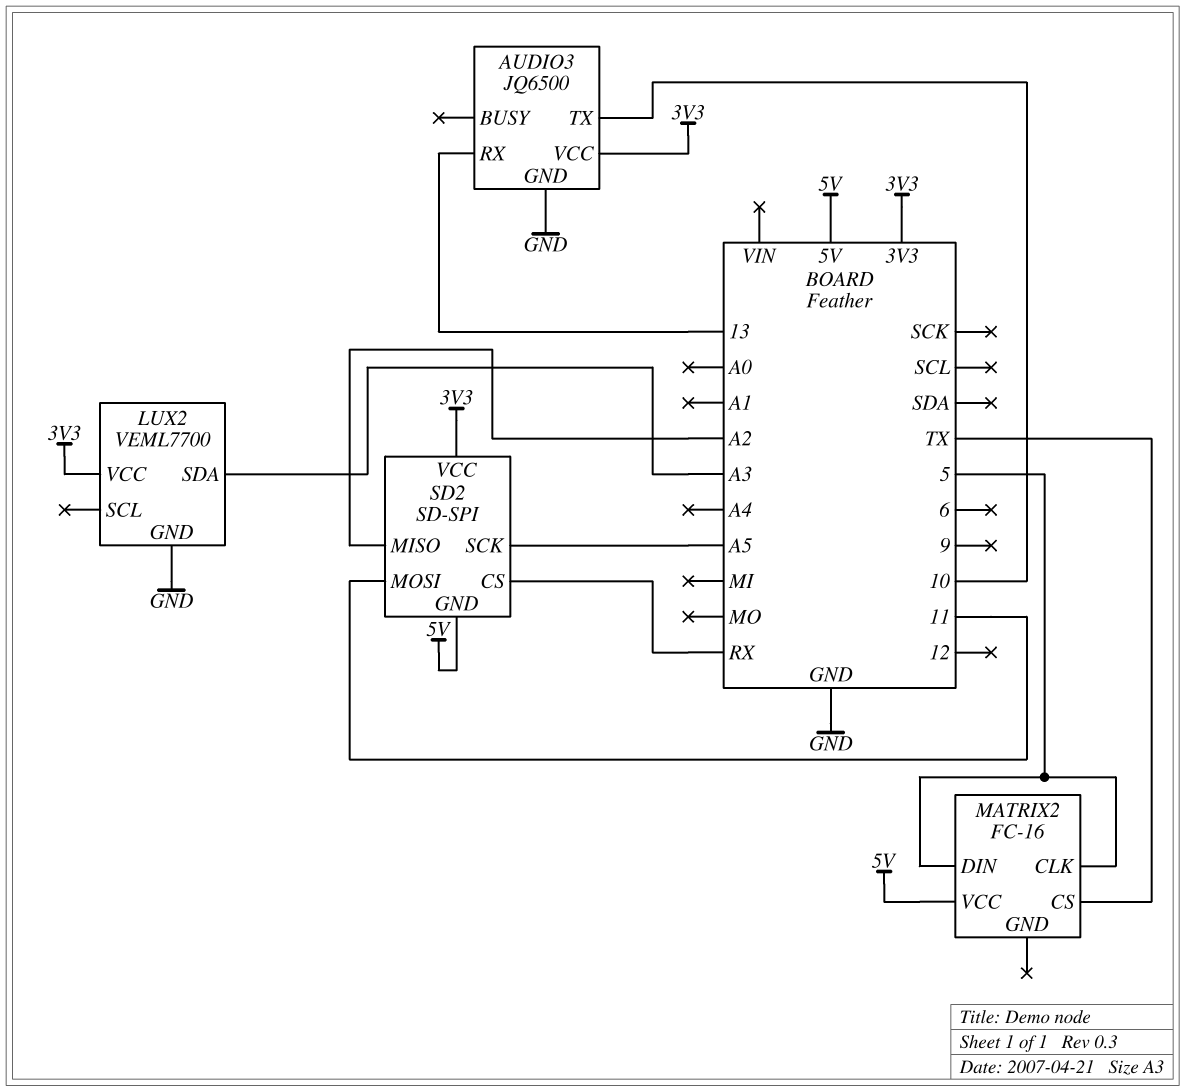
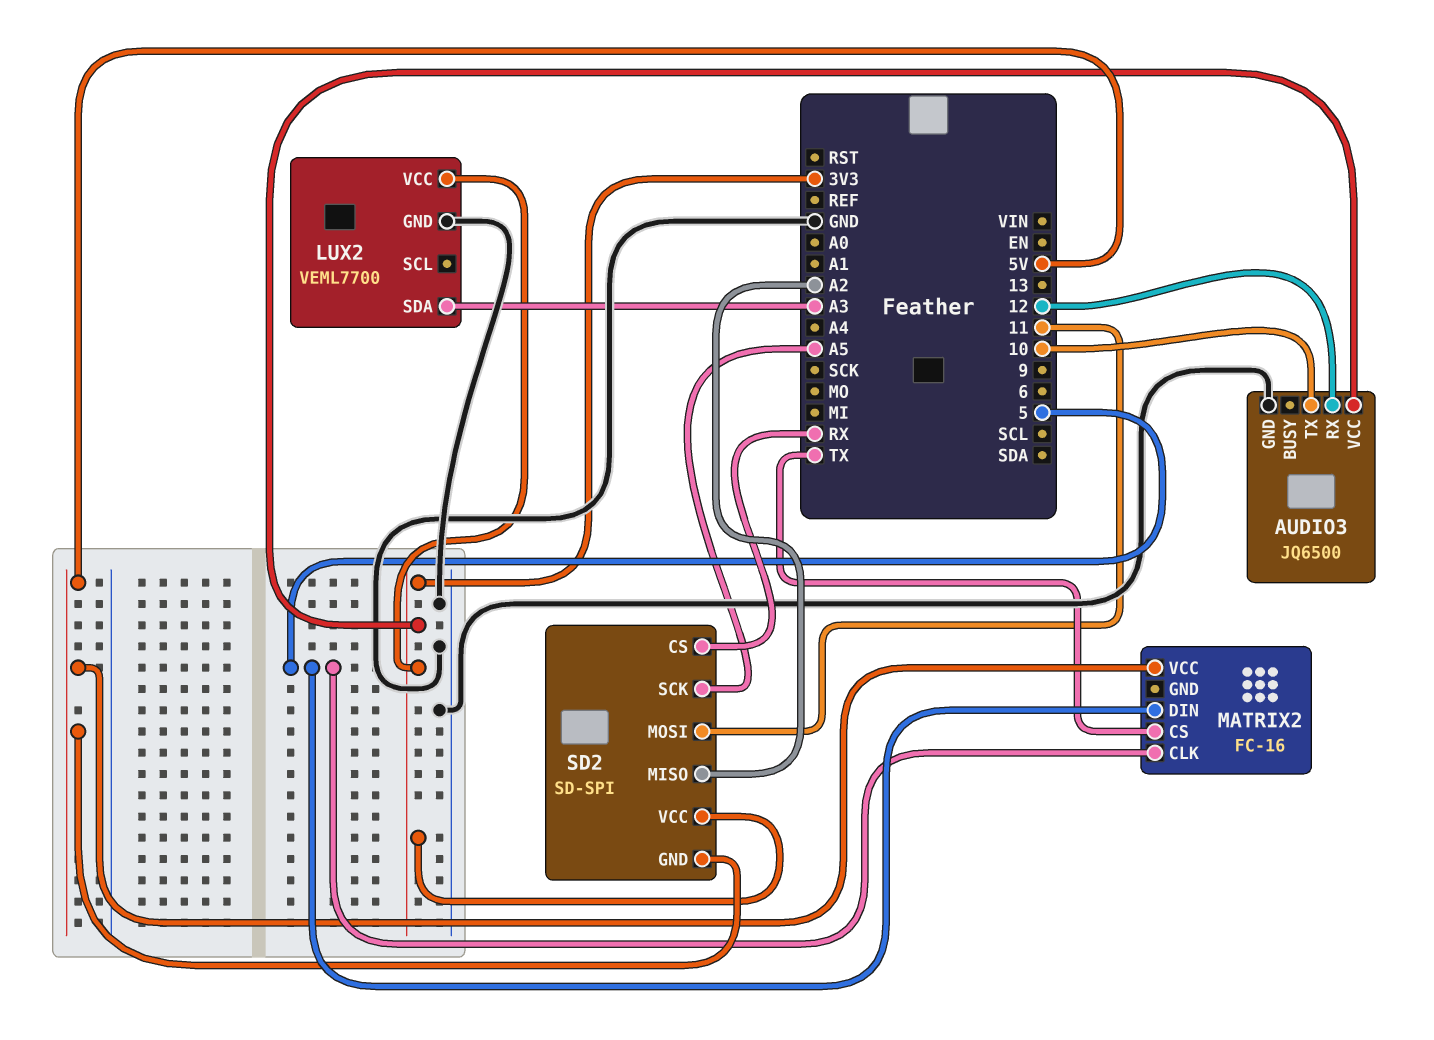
AUDIO3 pin RX: 13 -> 12

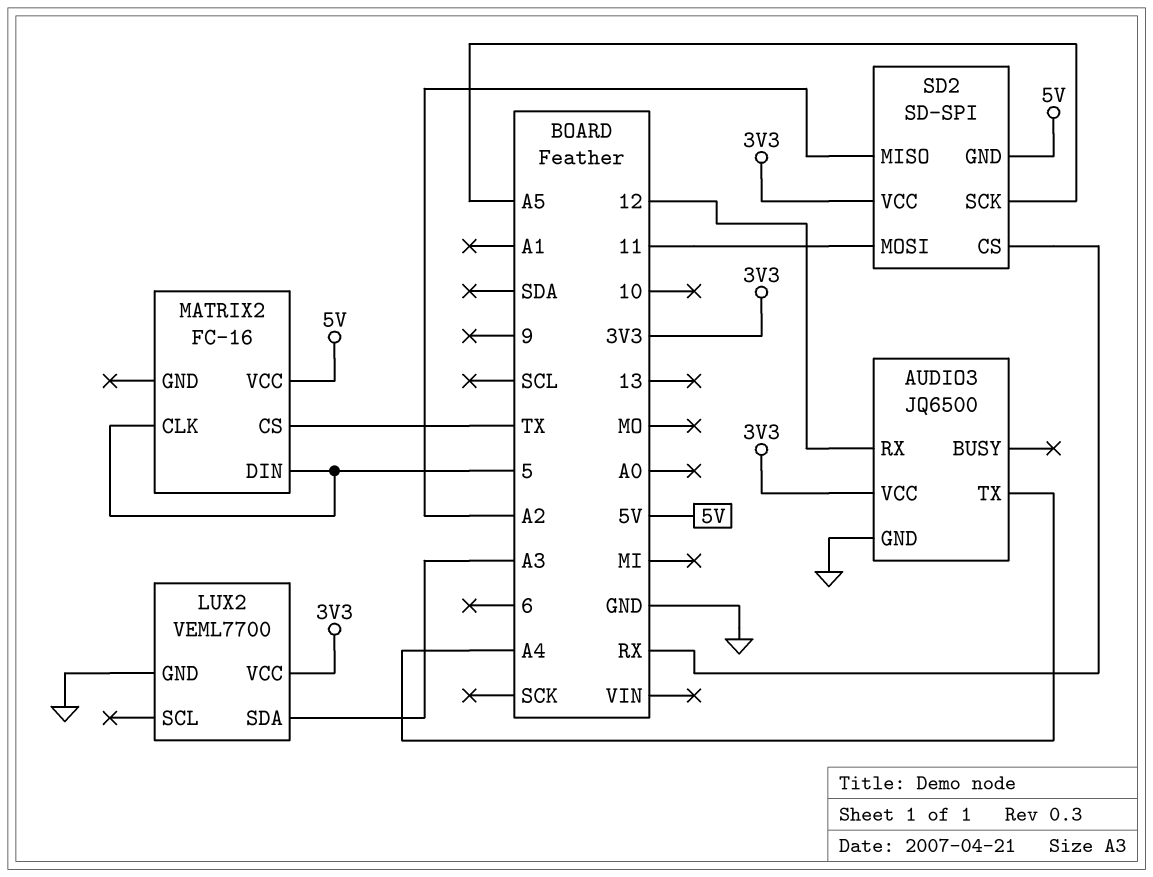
AUDIO3 pin TX: 10 -> A4

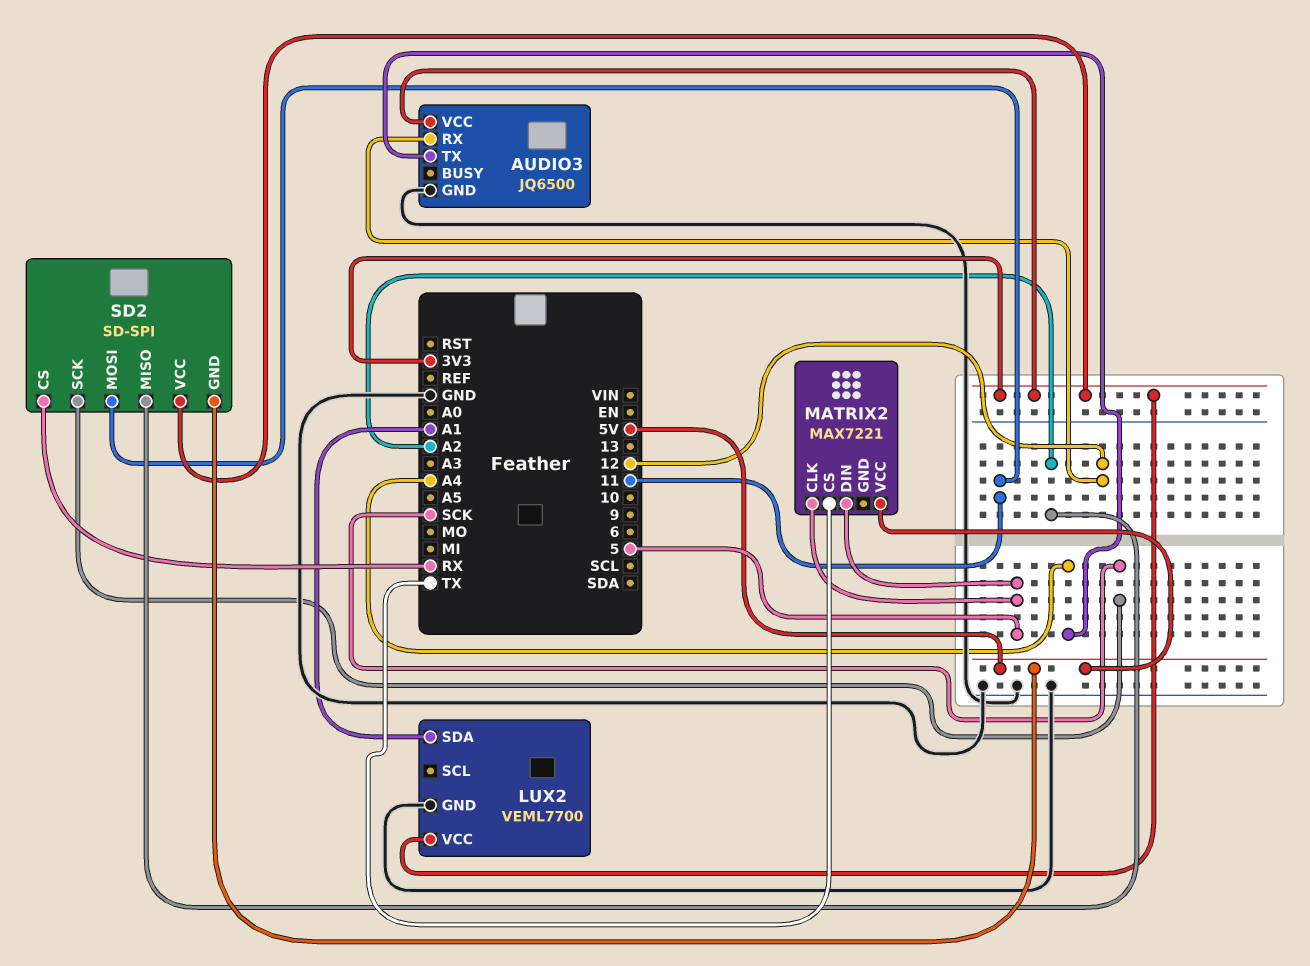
LUX2 pin SDA: A3 -> A1
MATRIX2: FC-16 -> MAX7221
SD2 pin SCK: A5 -> SCK

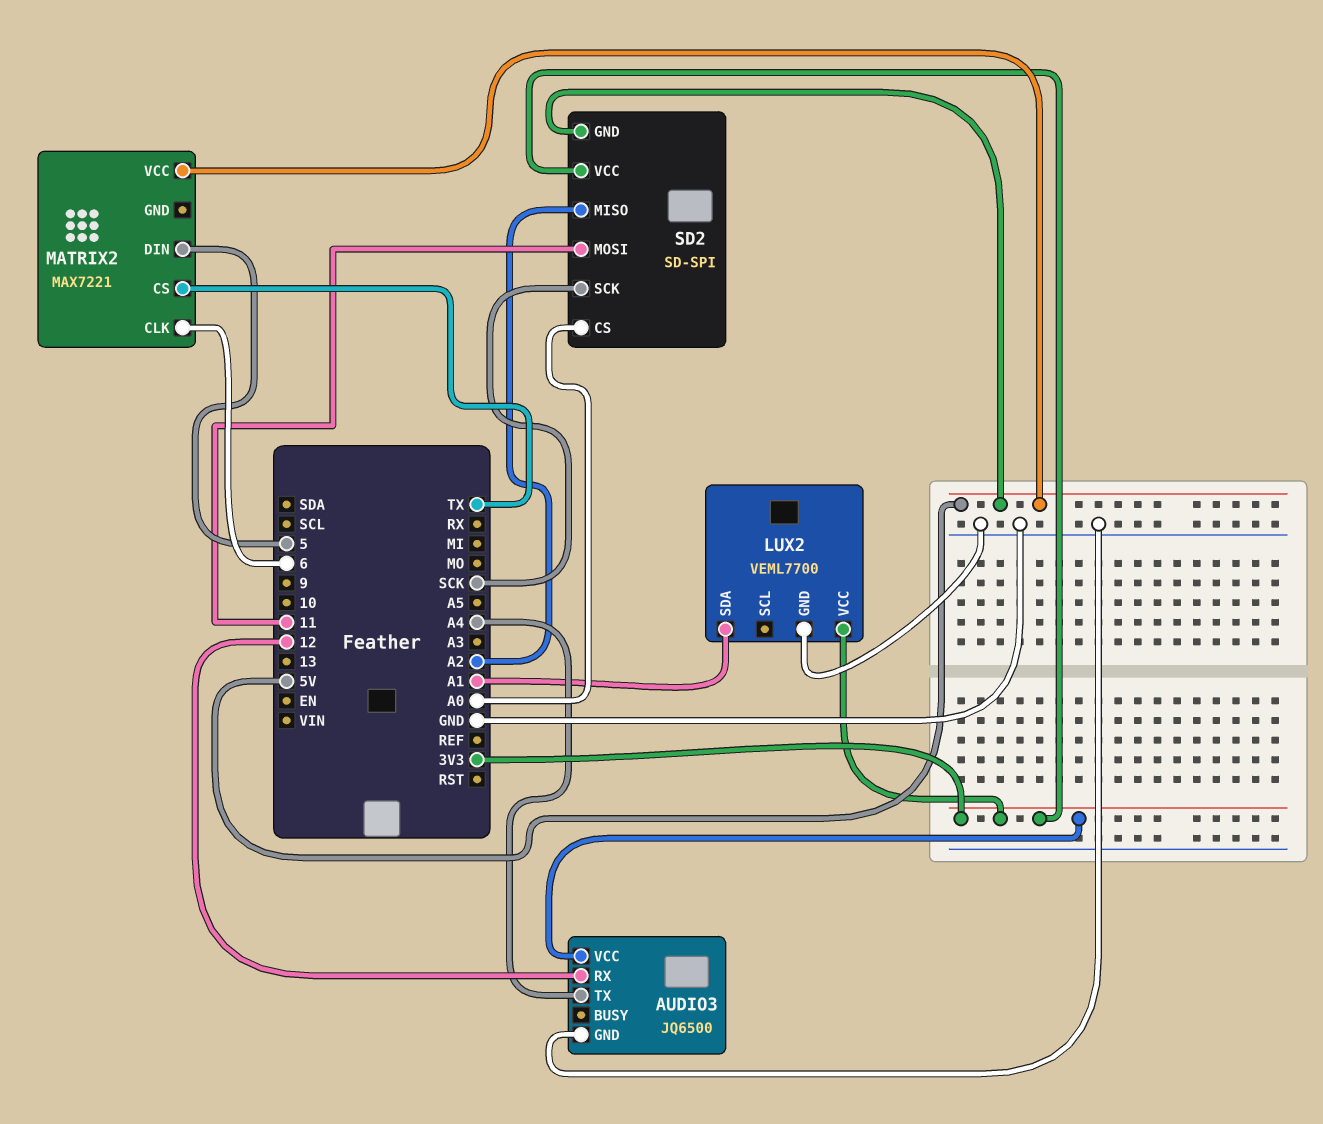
MATRIX2 pin CLK: 5 -> 6
SD2 pin CS: RX -> A0

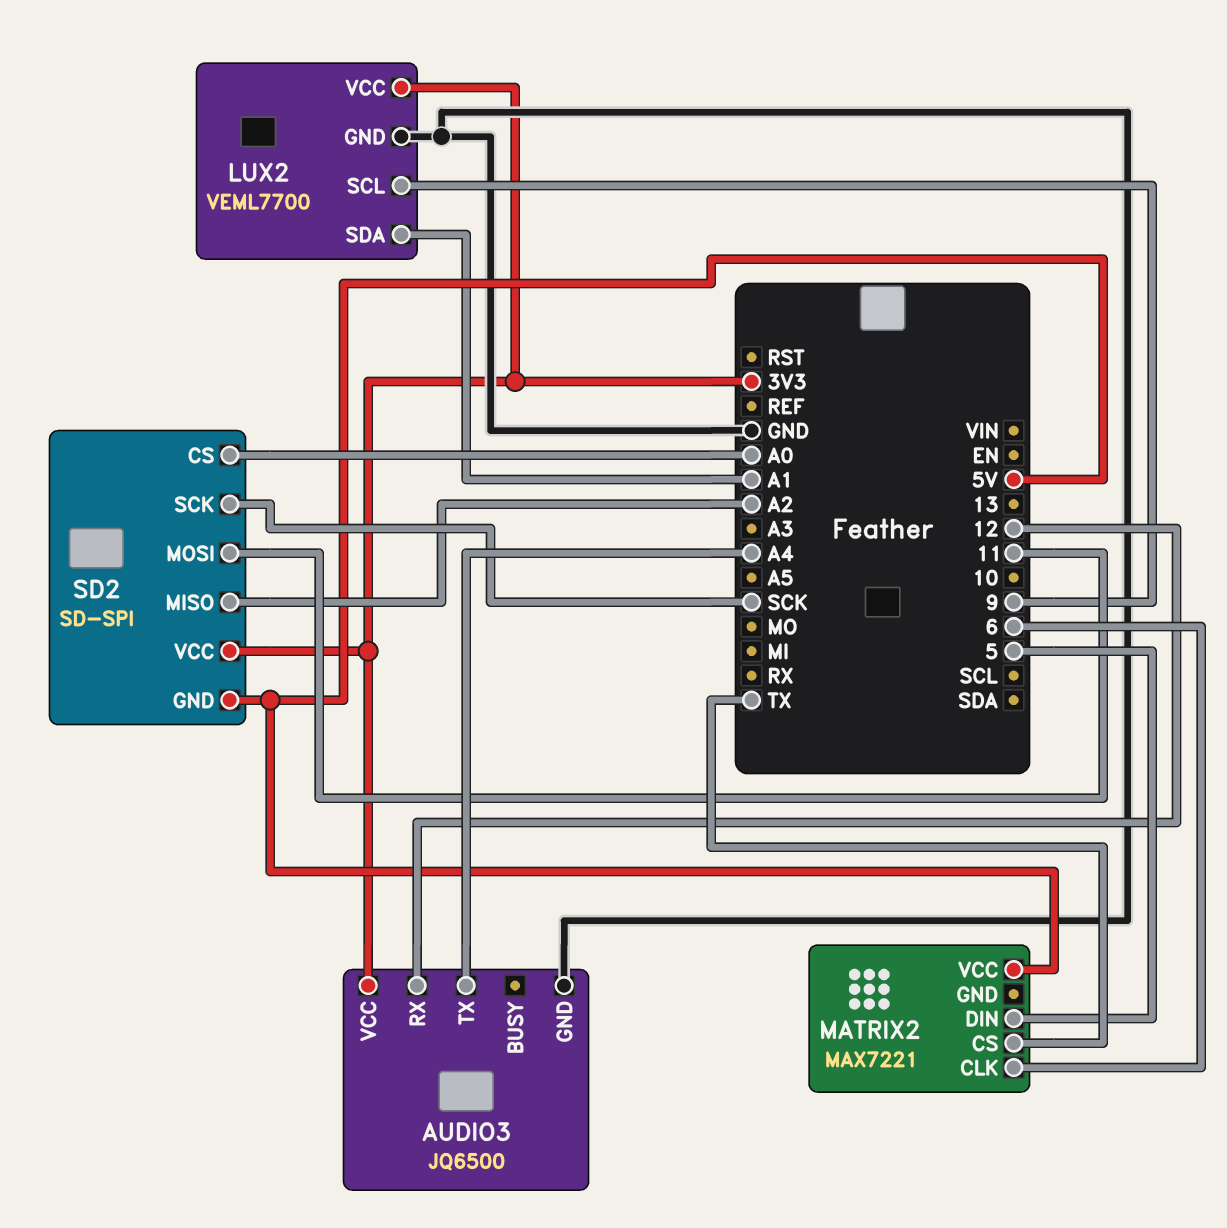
LUX2 pin SCL: none -> 9

